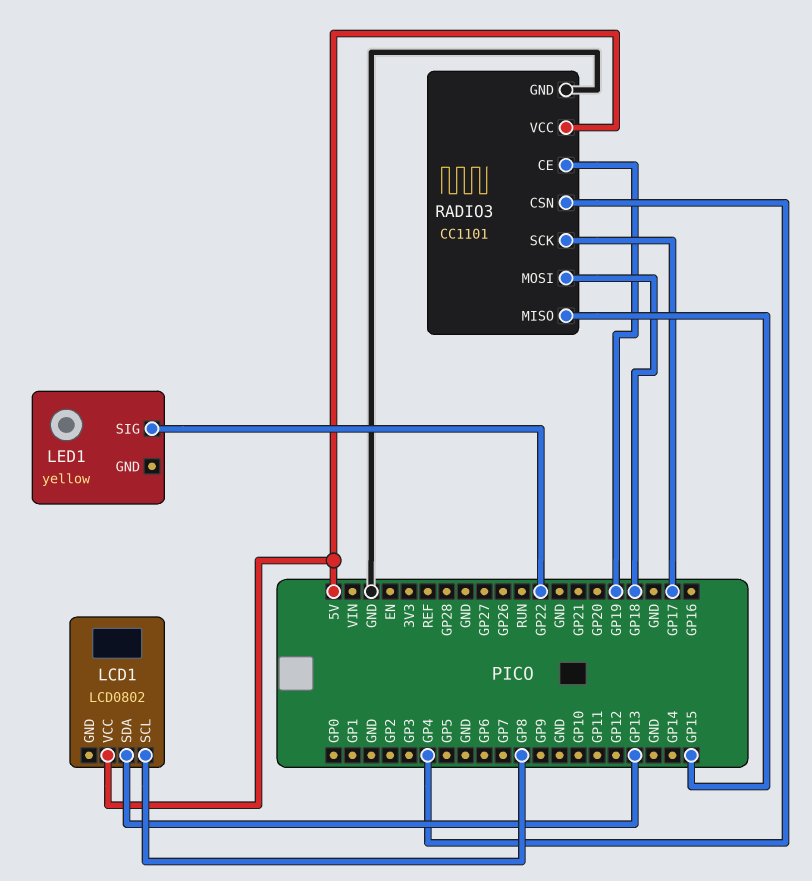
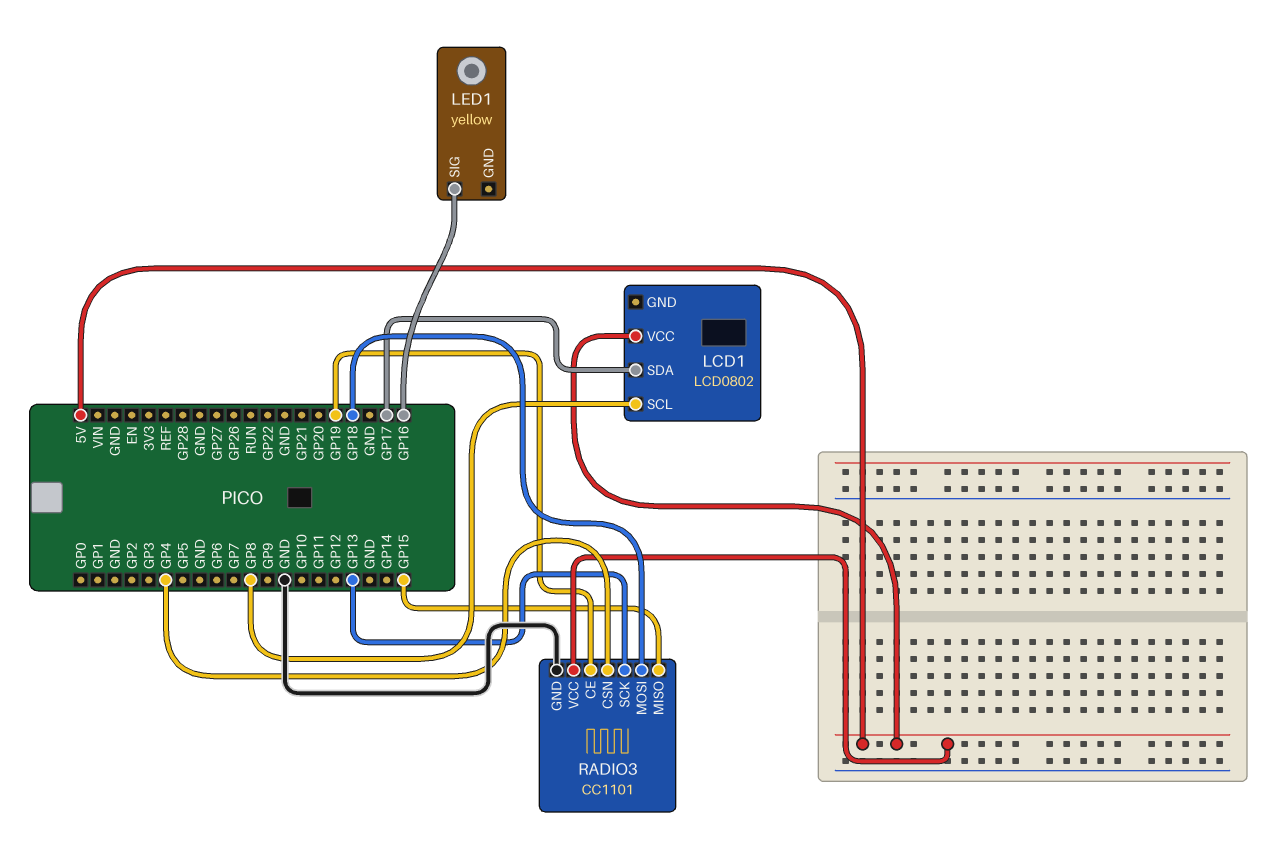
LCD1 pin SDA: GP13 -> GP17
LED1 pin SIG: GP22 -> GP16
RADIO3 pin SCK: GP17 -> GP13

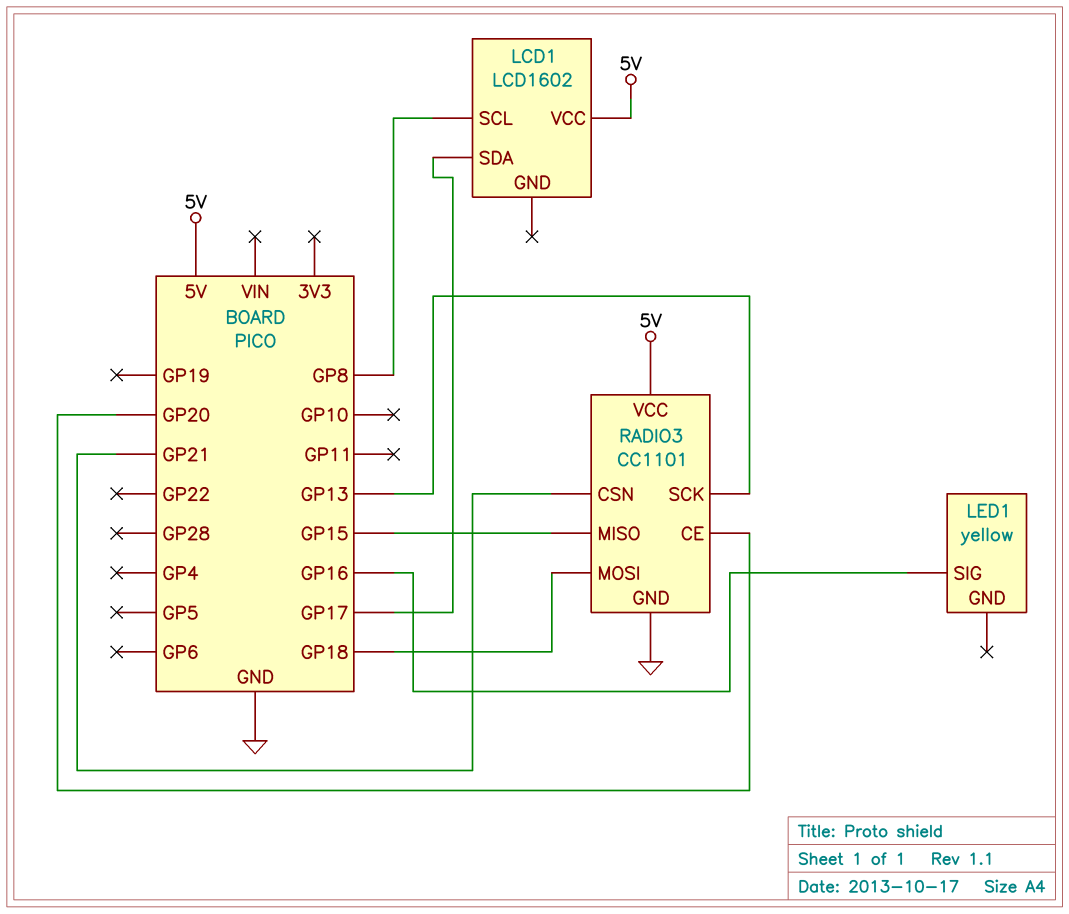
LCD1: LCD0802 -> LCD1602
RADIO3 pin CE: GP19 -> GP20
RADIO3 pin CSN: GP4 -> GP21

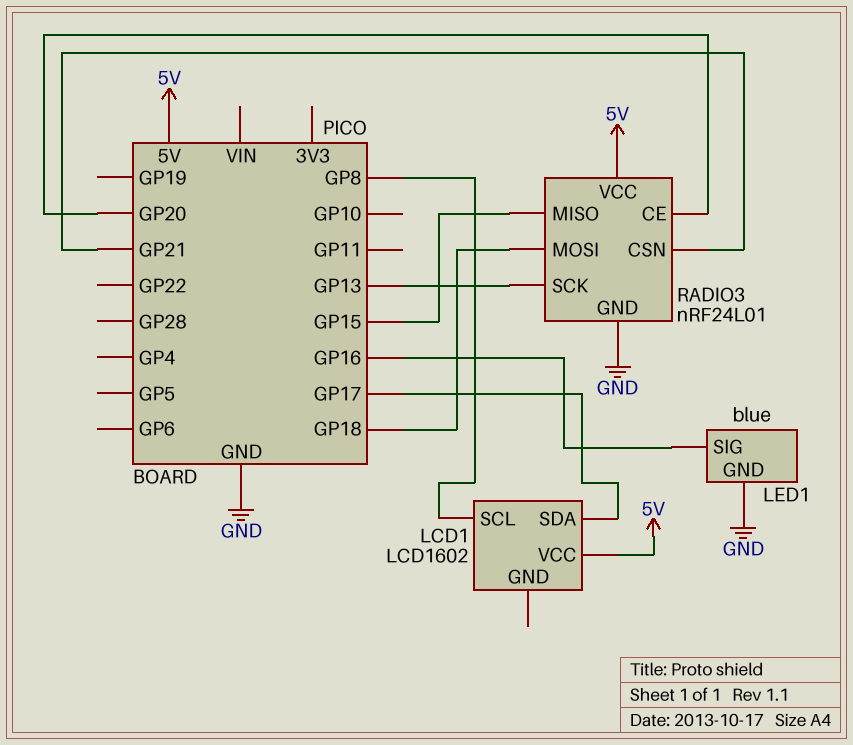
LED1: yellow -> blue
LED1 pin GND: none -> GND
RADIO3: CC1101 -> nRF24L01

